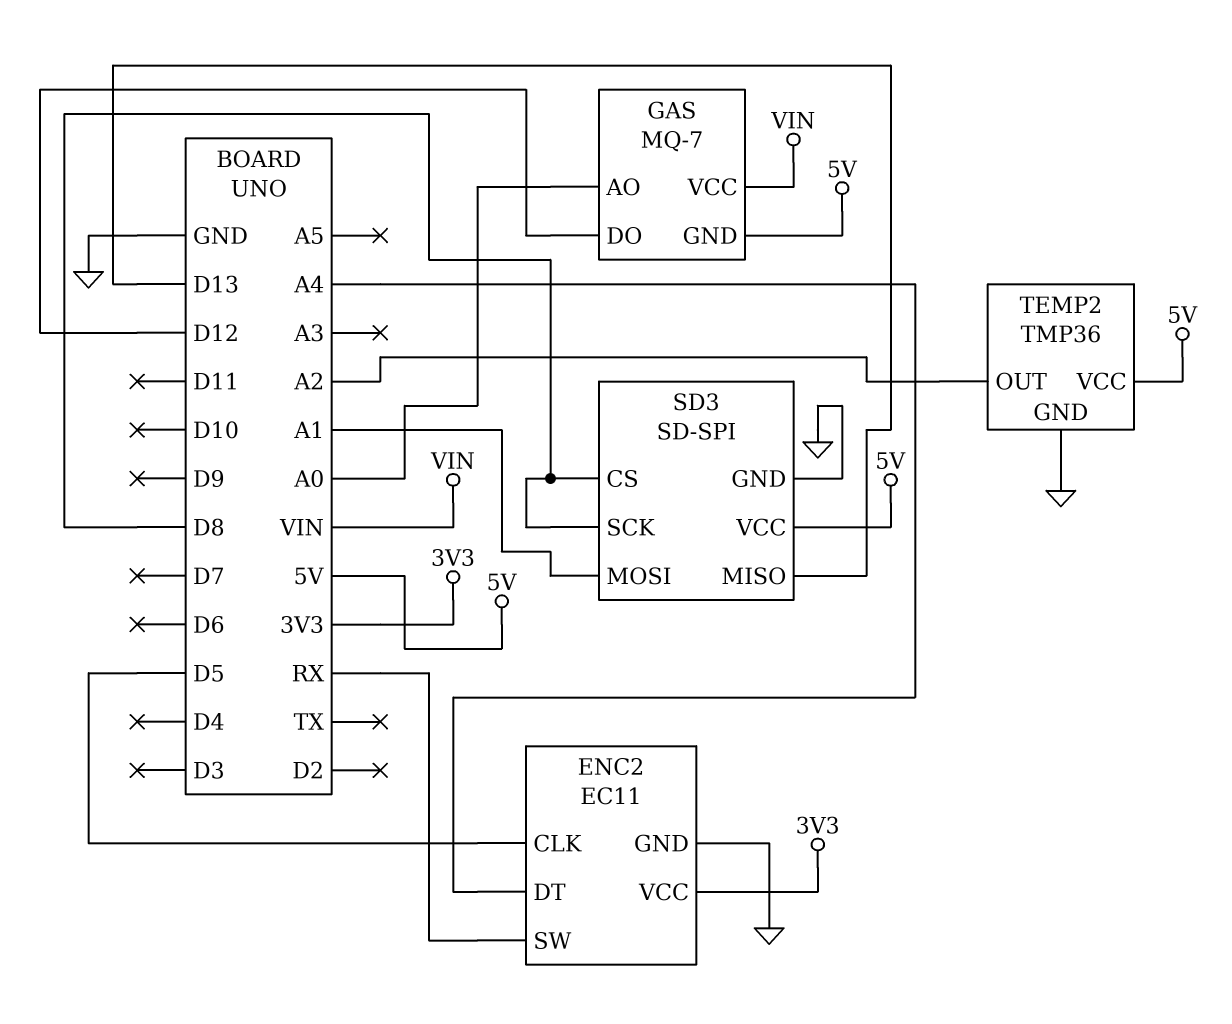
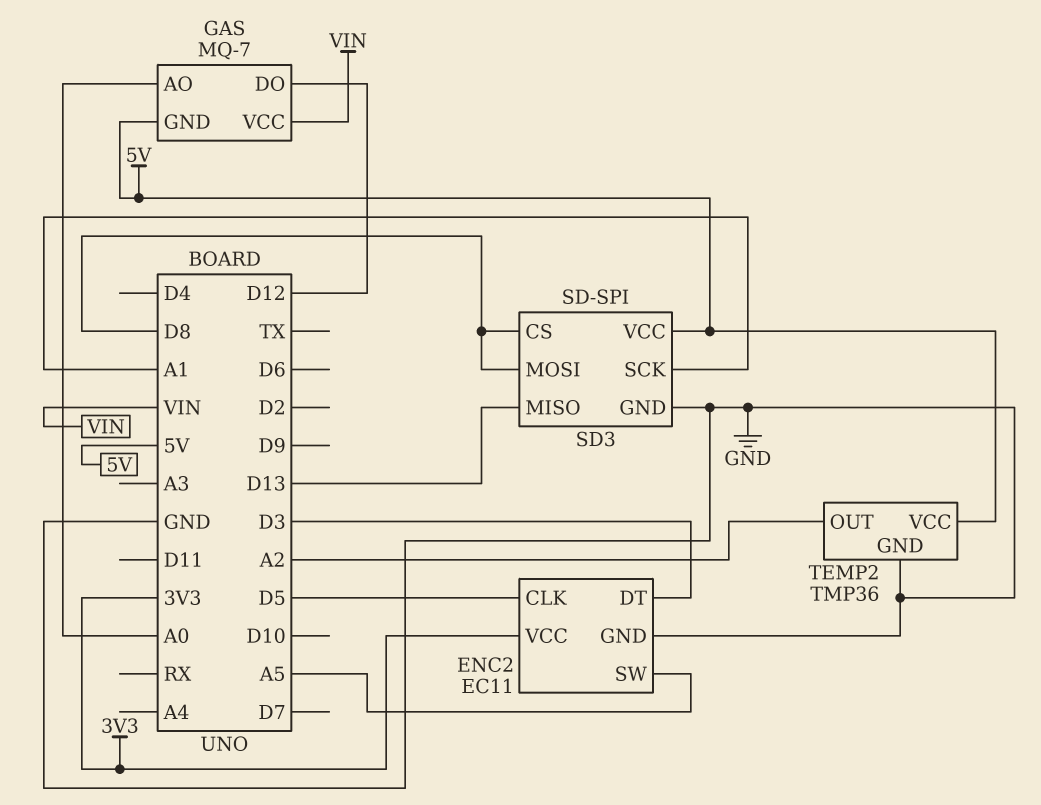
ENC2 pin DT: A4 -> D3
ENC2 pin SW: RX -> A5
SD3 pin MOSI: A1 -> D8
SD3 pin SCK: D8 -> A1

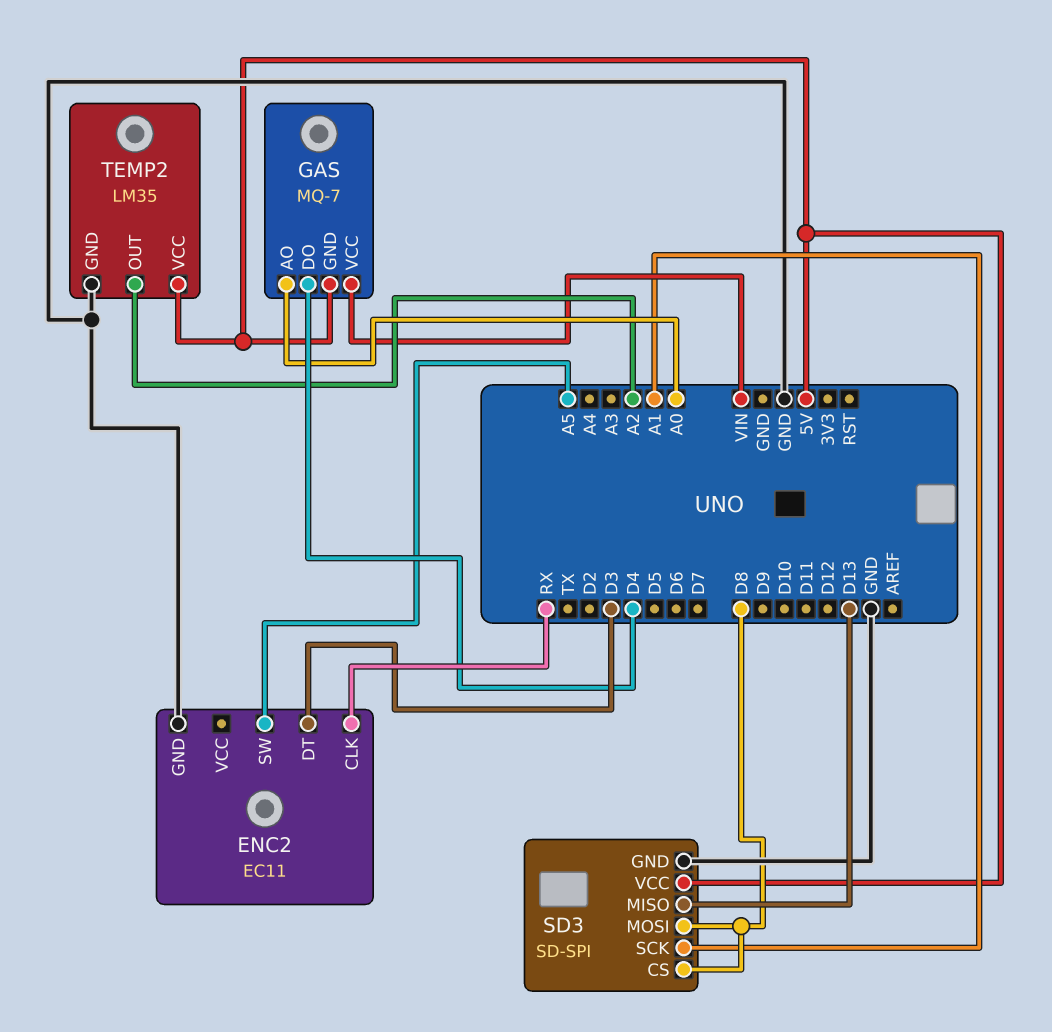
ENC2 pin CLK: D5 -> RX
ENC2 pin VCC: 3V3 -> none
GAS pin DO: D12 -> D4
TEMP2: TMP36 -> LM35

